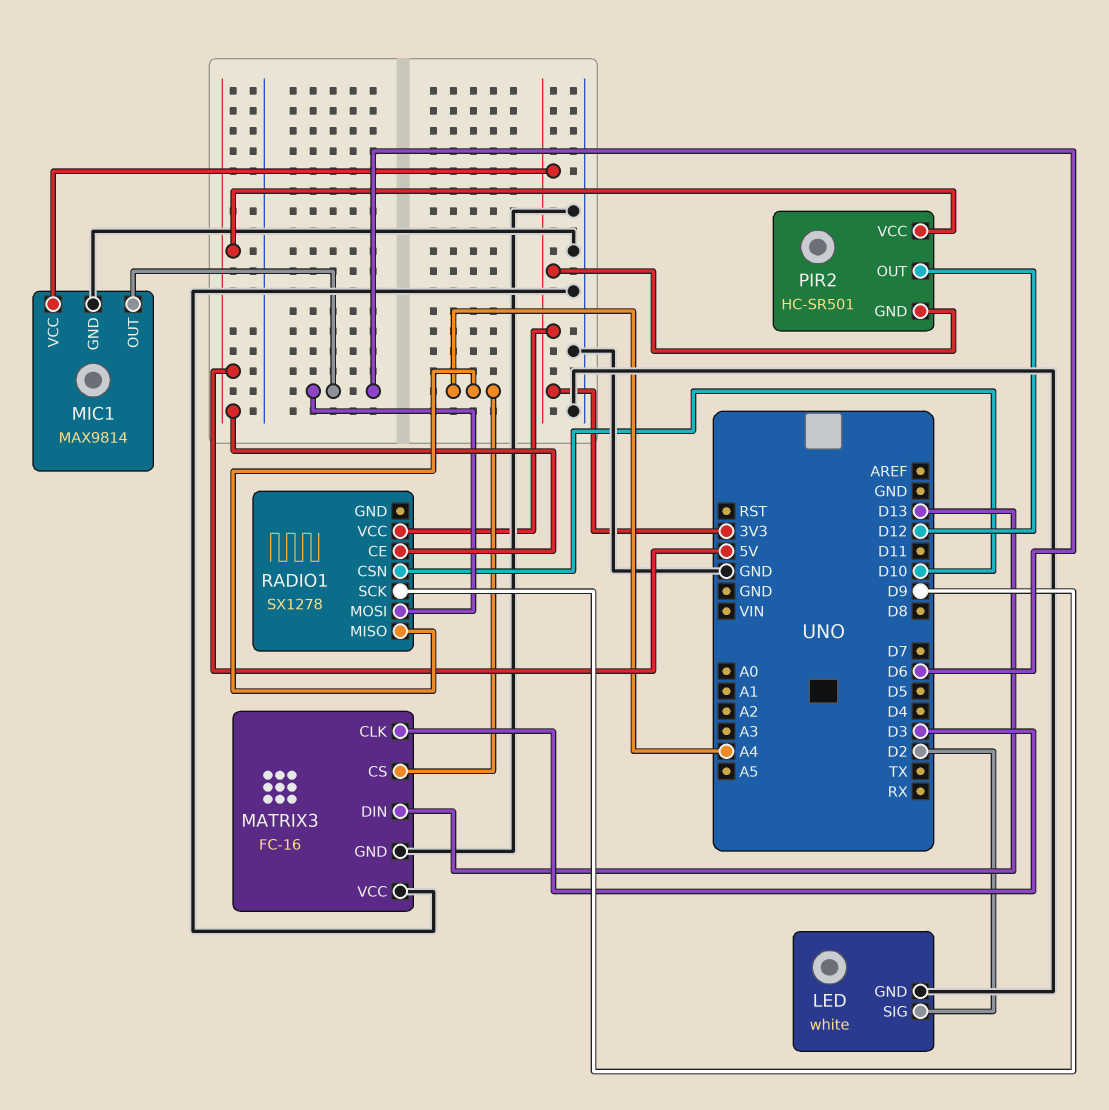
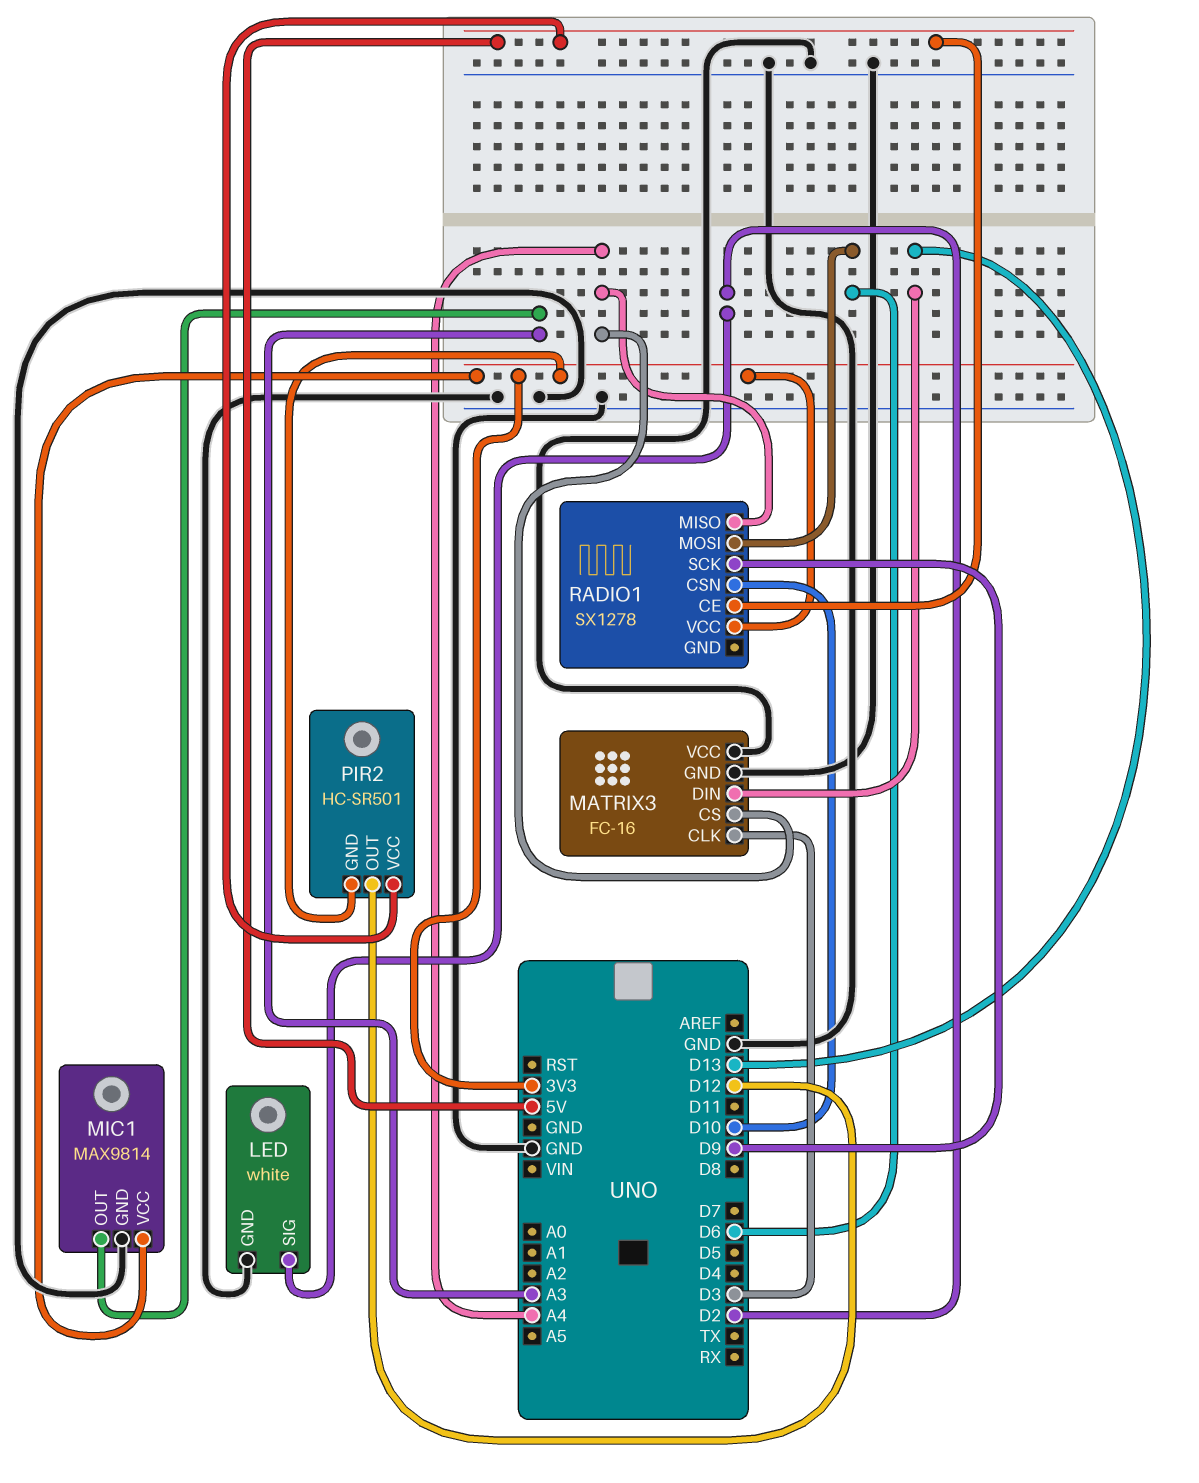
MIC1 pin OUT: D6 -> A3

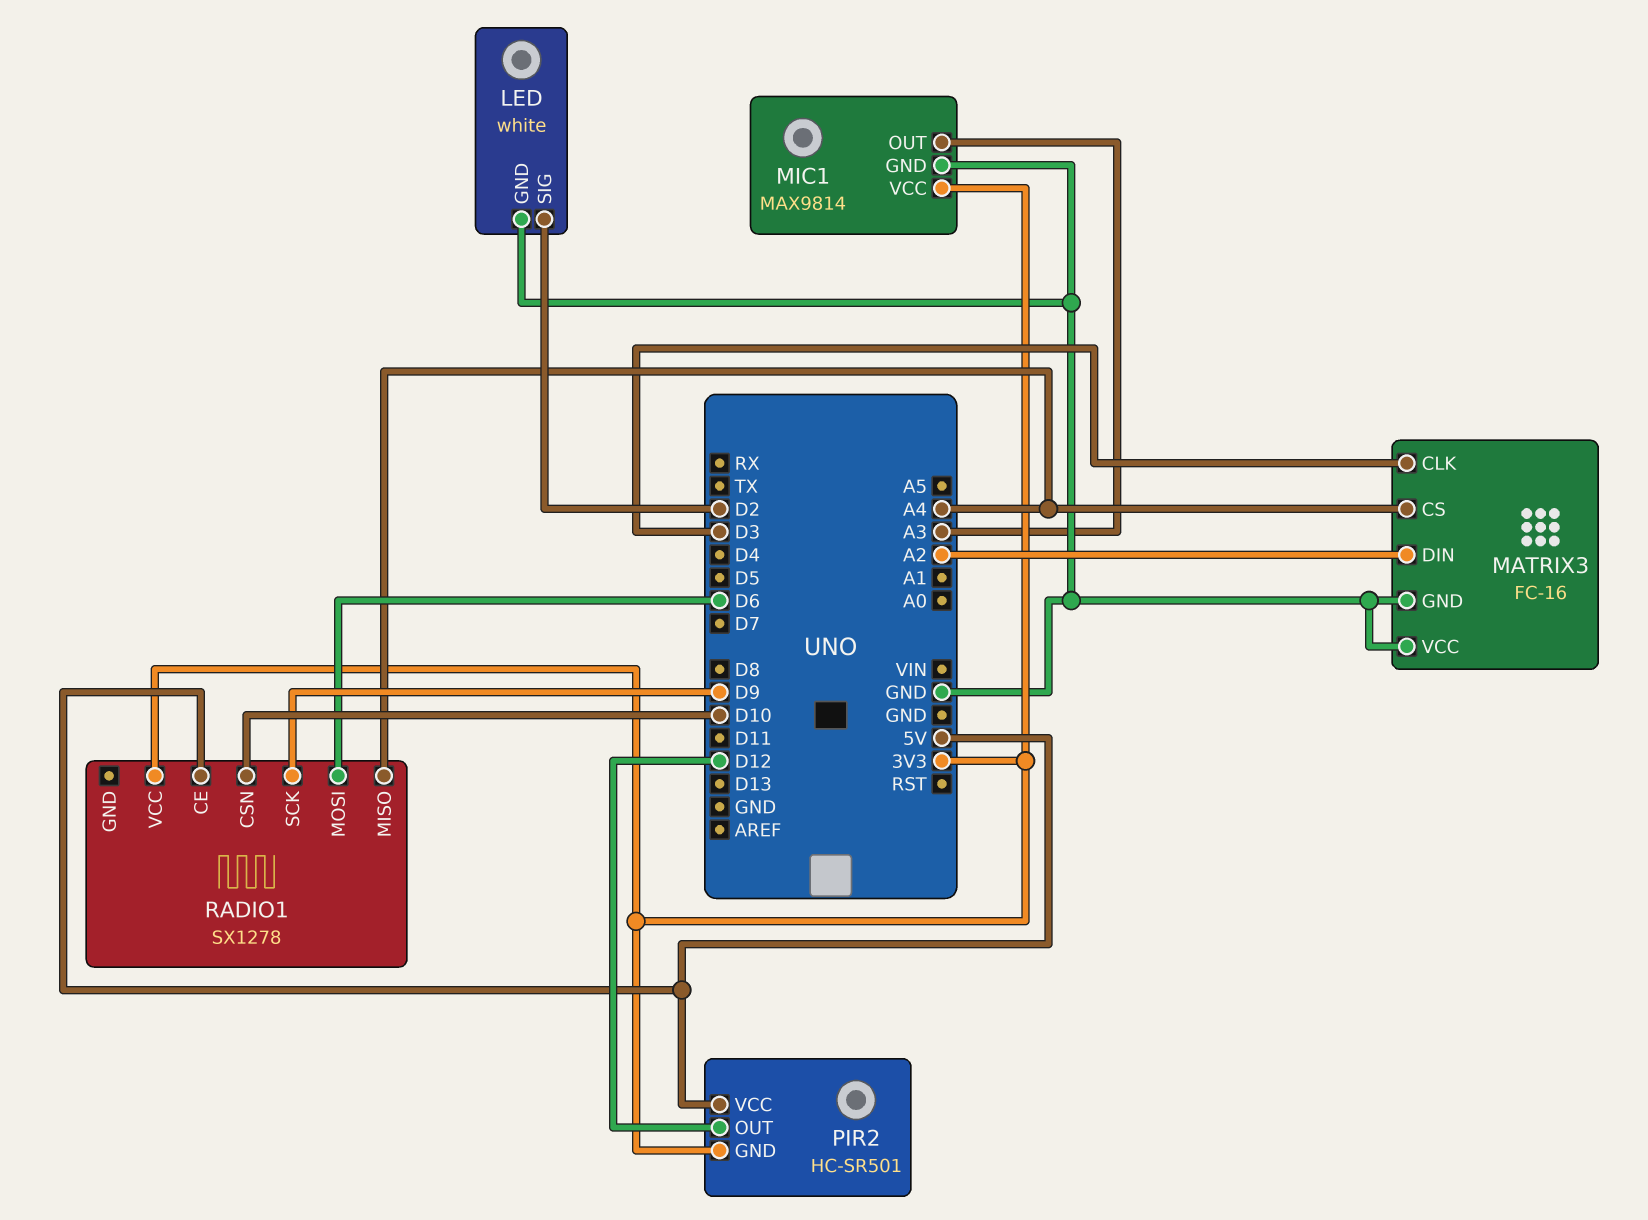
MATRIX3 pin DIN: D13 -> A2

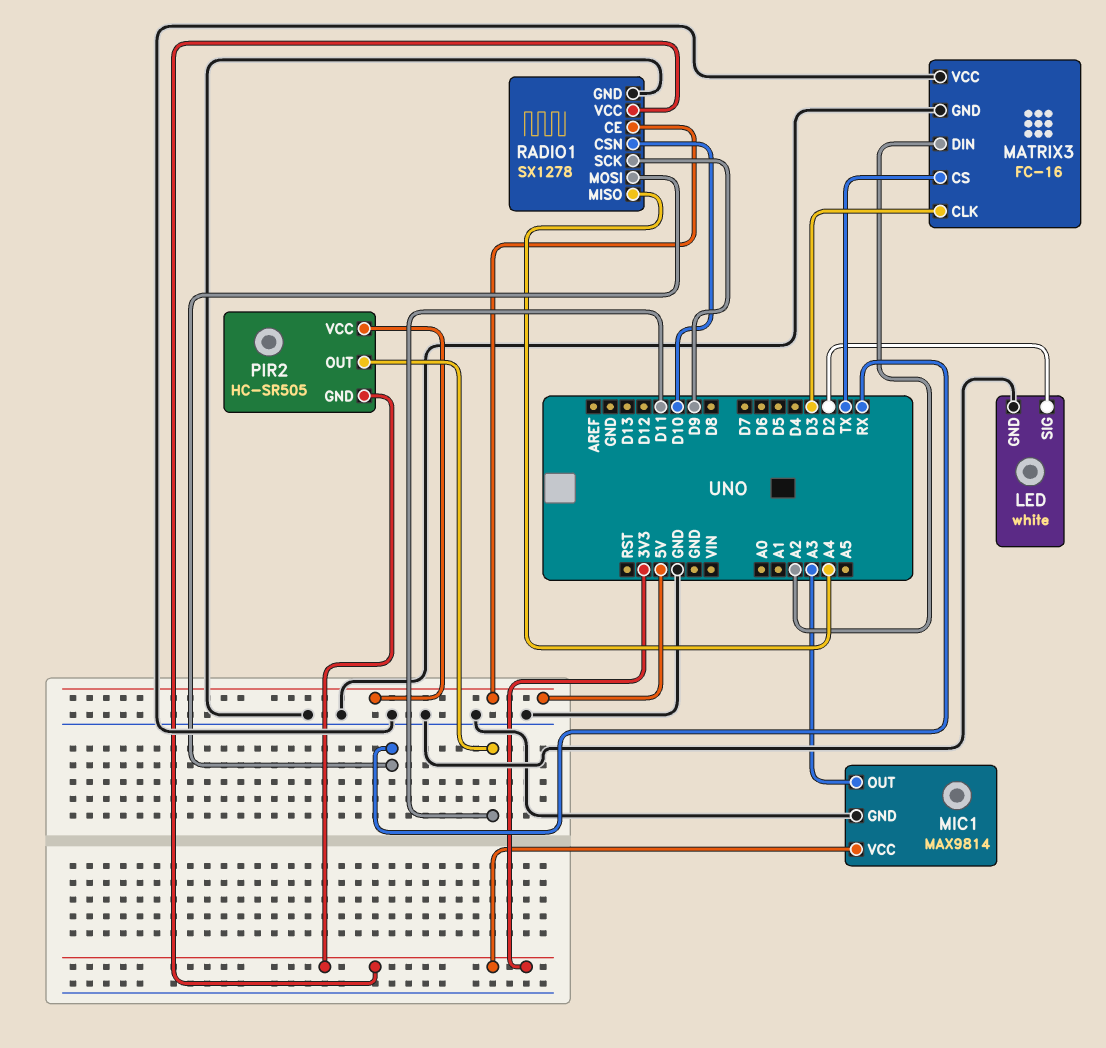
MATRIX3 pin CS: A4 -> TX
PIR2: HC-SR501 -> HC-SR505
PIR2 pin OUT: D12 -> D11
RADIO1 pin GND: none -> GND
RADIO1 pin MOSI: D6 -> RX

